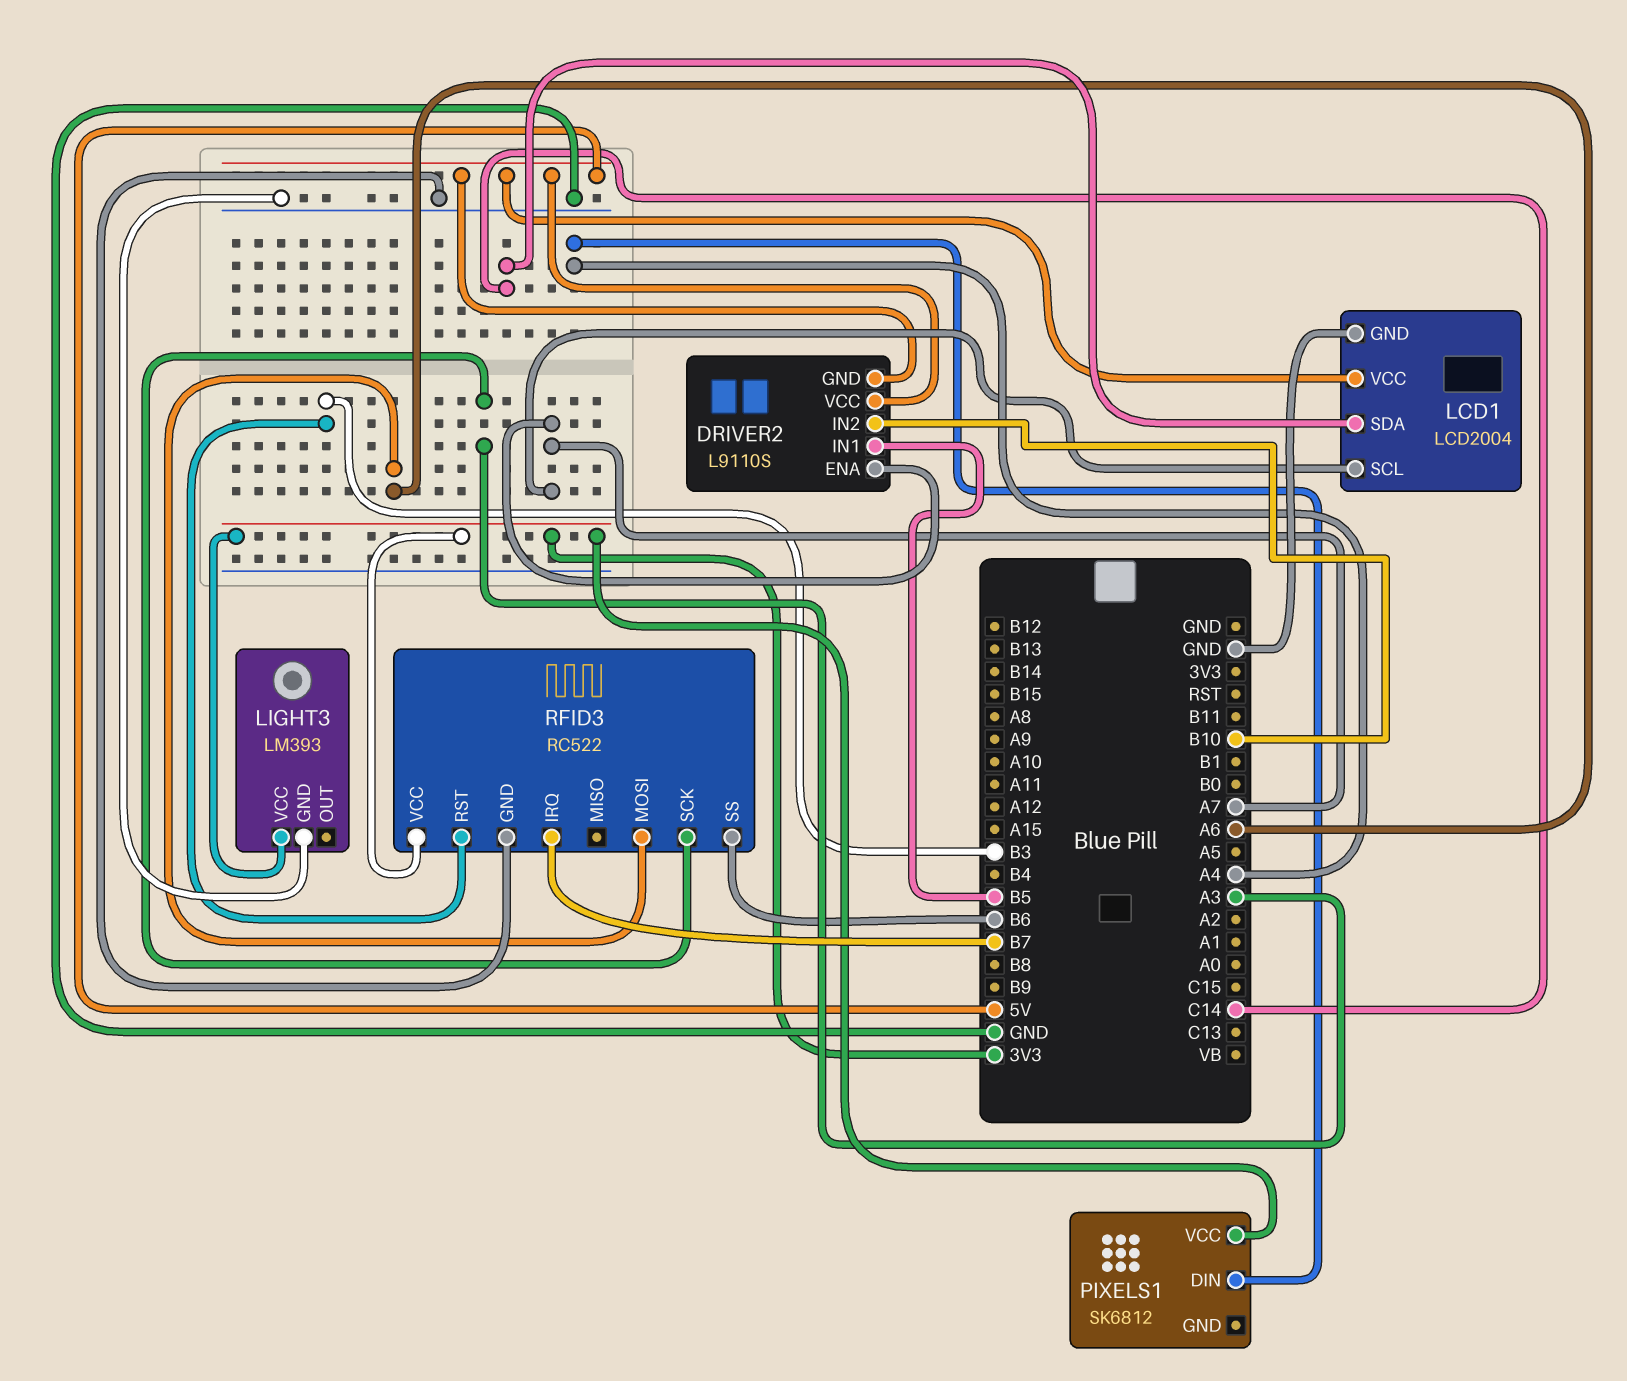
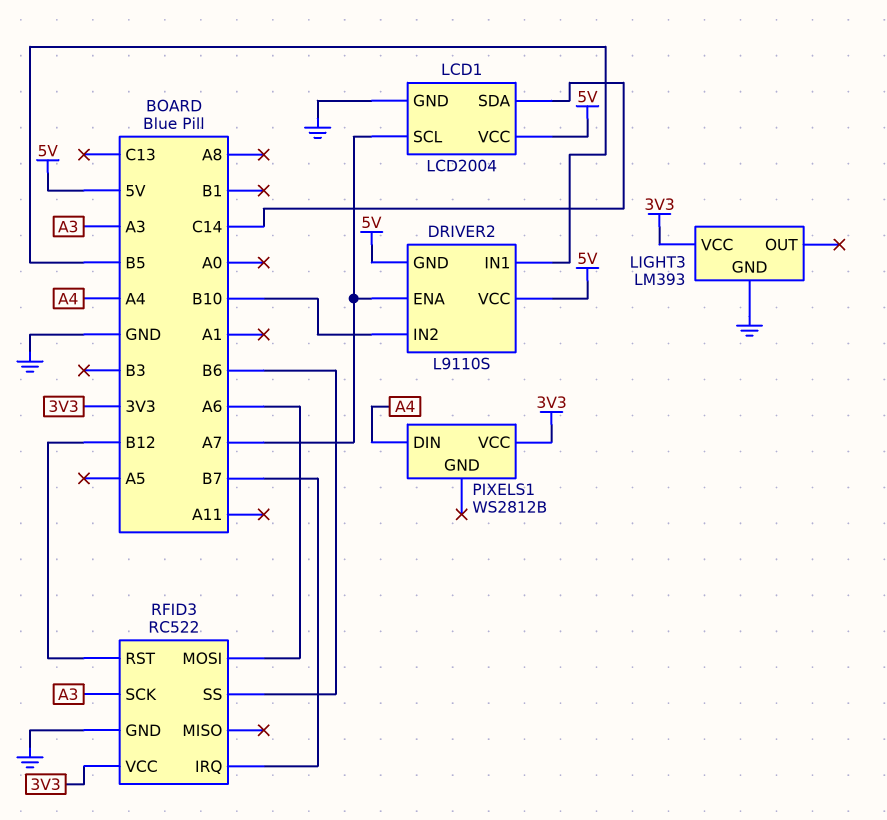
PIXELS1: SK6812 -> WS2812B
RFID3 pin RST: B3 -> B12

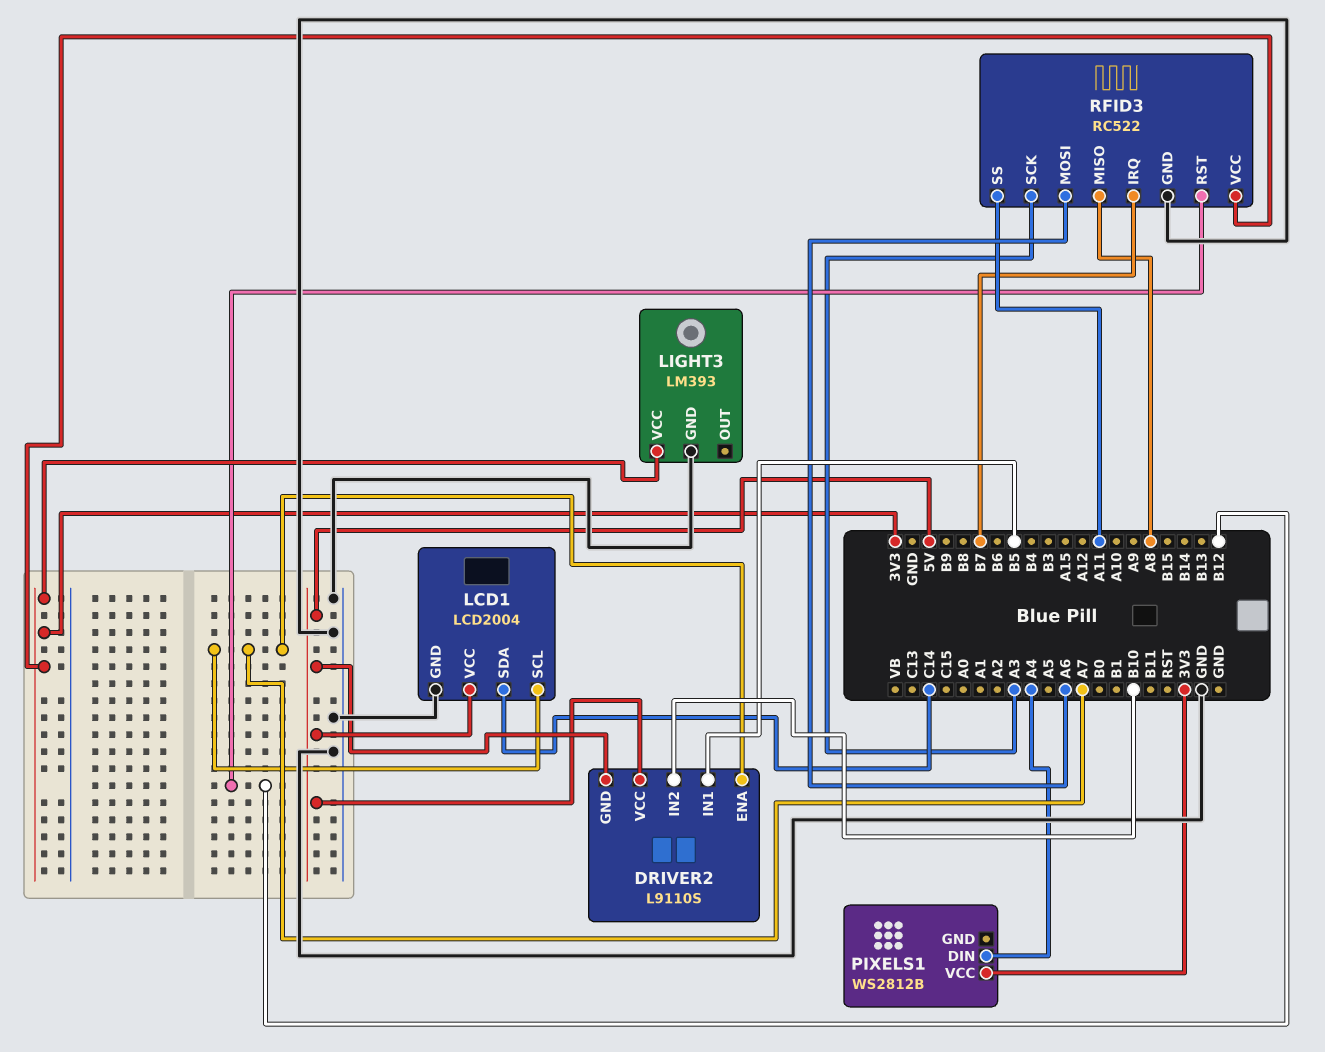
RFID3 pin MISO: none -> A8
RFID3 pin SS: B6 -> A11

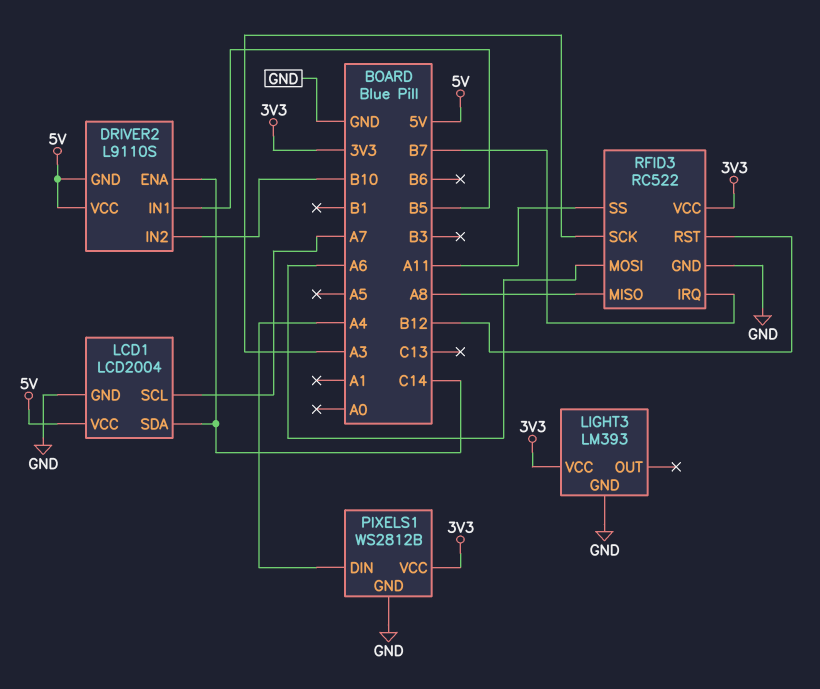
DRIVER2 pin ENA: A7 -> C14
PIXELS1 pin GND: none -> GND

